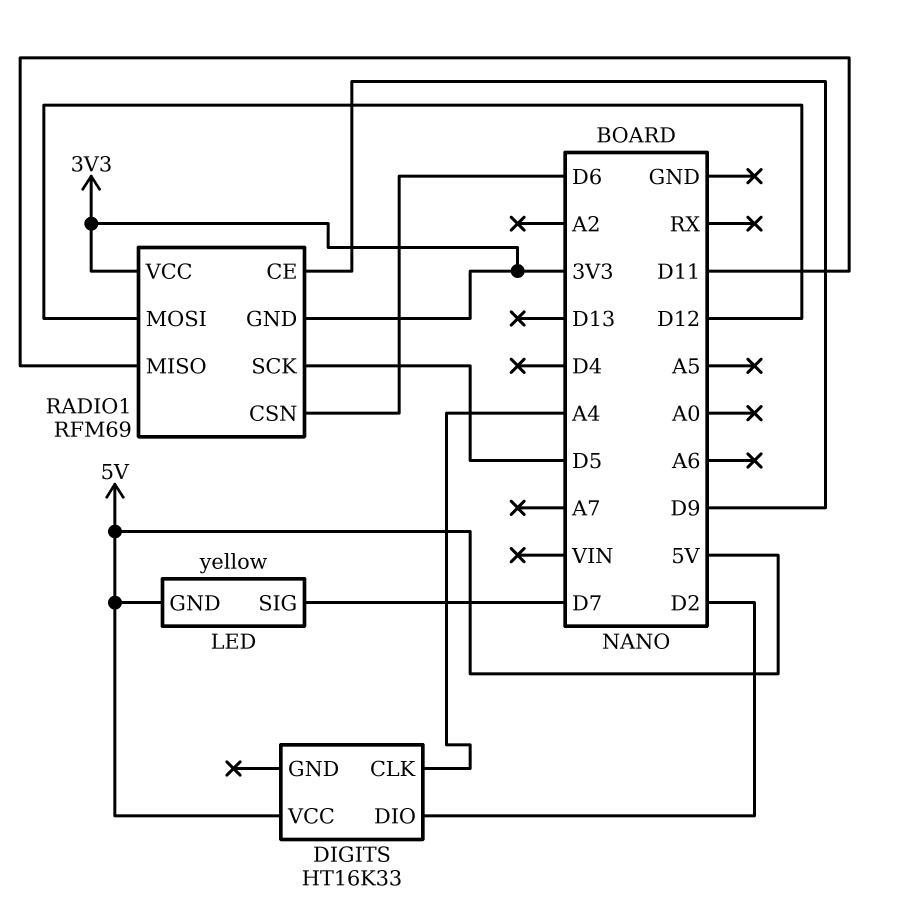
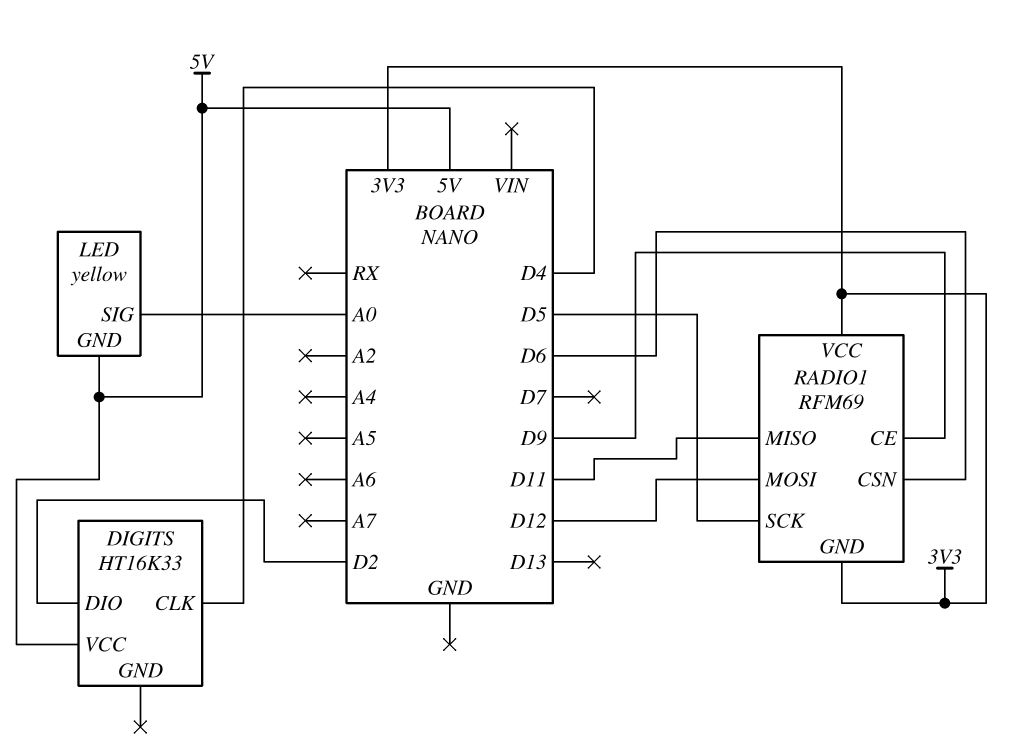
DIGITS pin CLK: A4 -> D4
LED pin SIG: D7 -> A0

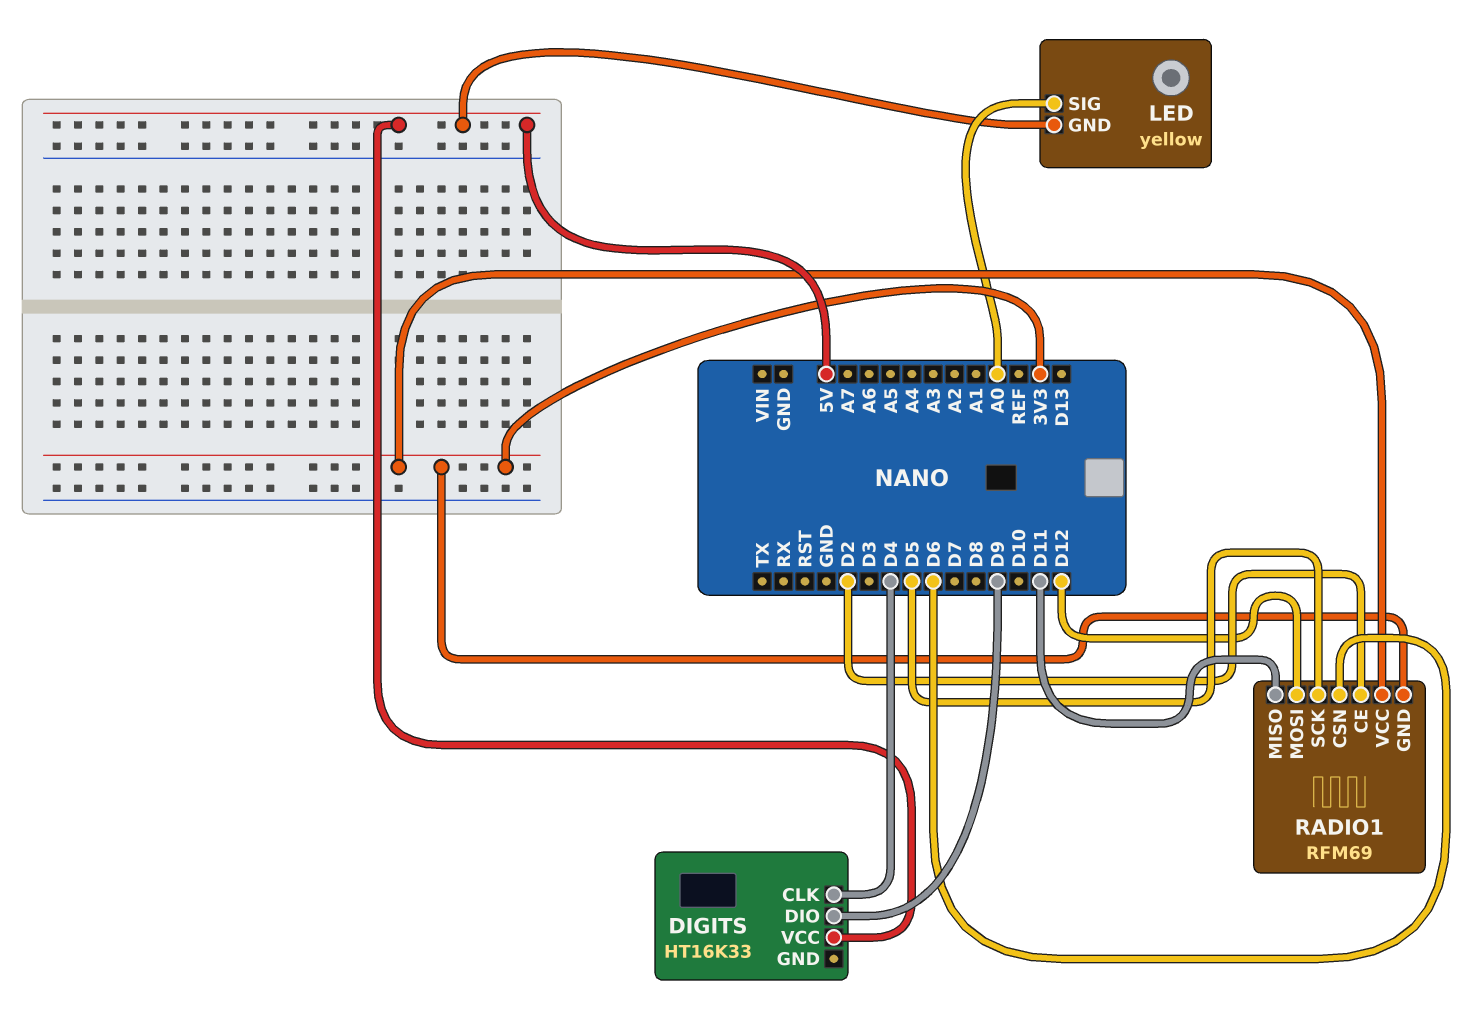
DIGITS pin DIO: D2 -> D9
RADIO1 pin CE: D9 -> D2

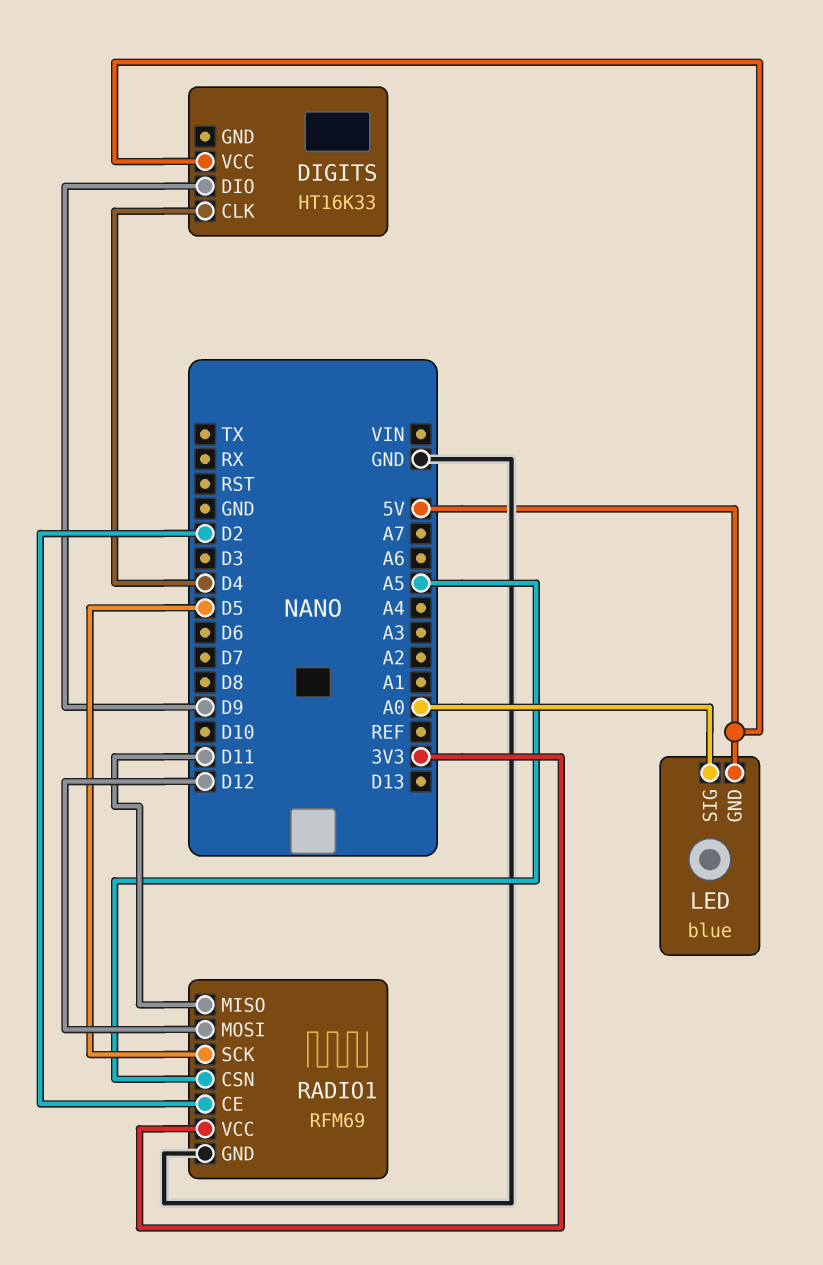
LED: yellow -> blue
RADIO1 pin CSN: D6 -> A5
RADIO1 pin GND: 3V3 -> GND

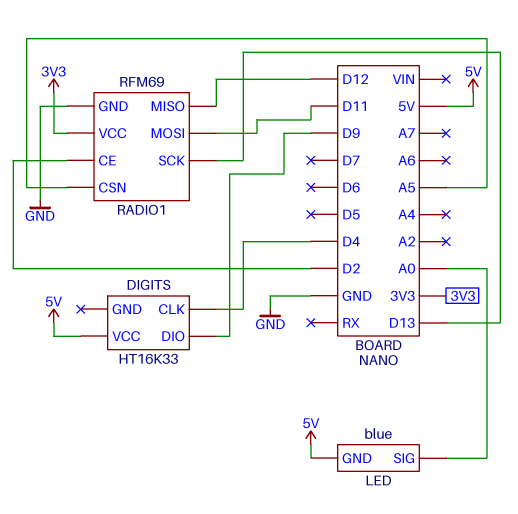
RADIO1 pin MISO: D11 -> D12
RADIO1 pin MOSI: D12 -> D11
RADIO1 pin SCK: D5 -> D13

